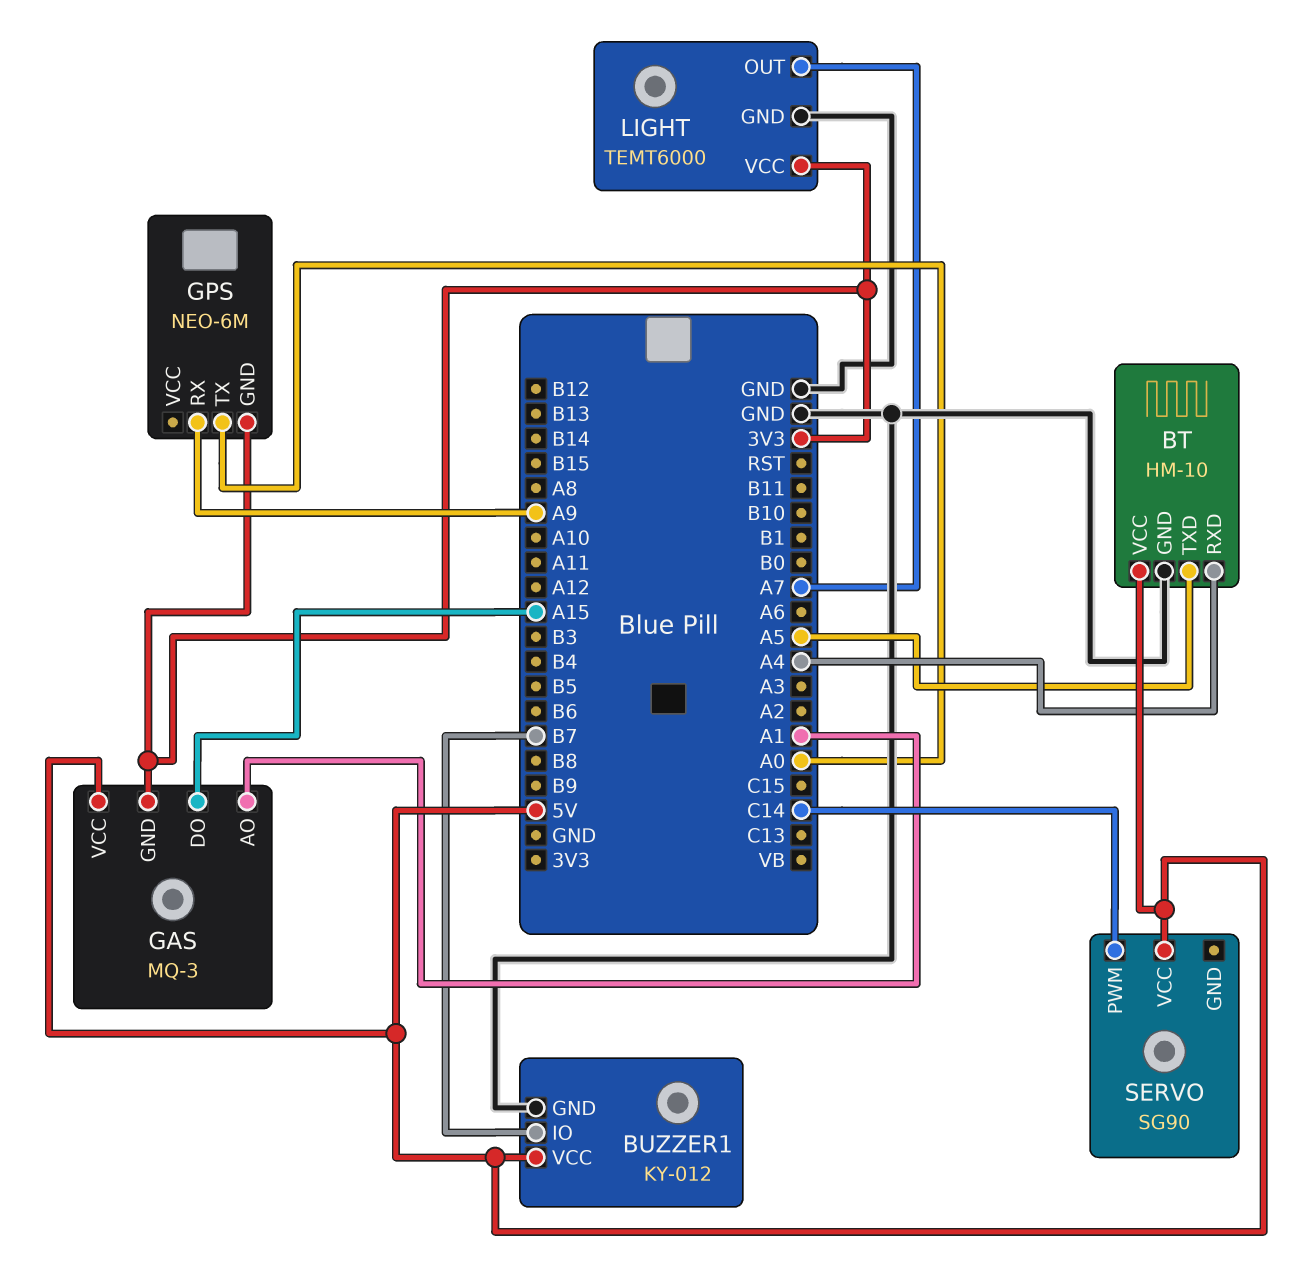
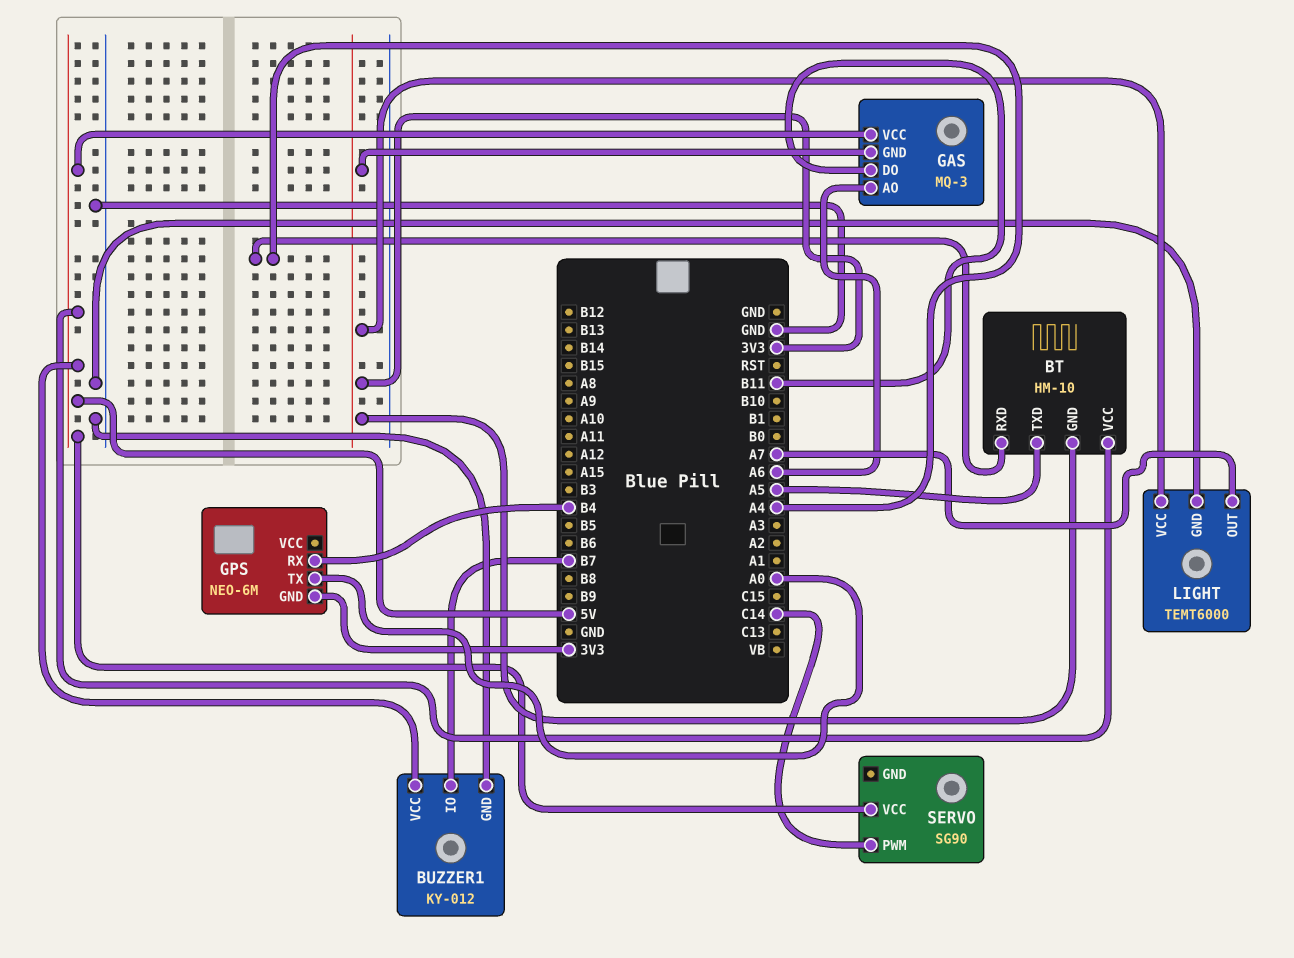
BT pin GND: GND -> 3V3
GAS pin AO: A1 -> A6
GAS pin DO: A15 -> B11
GPS pin RX: A9 -> B4

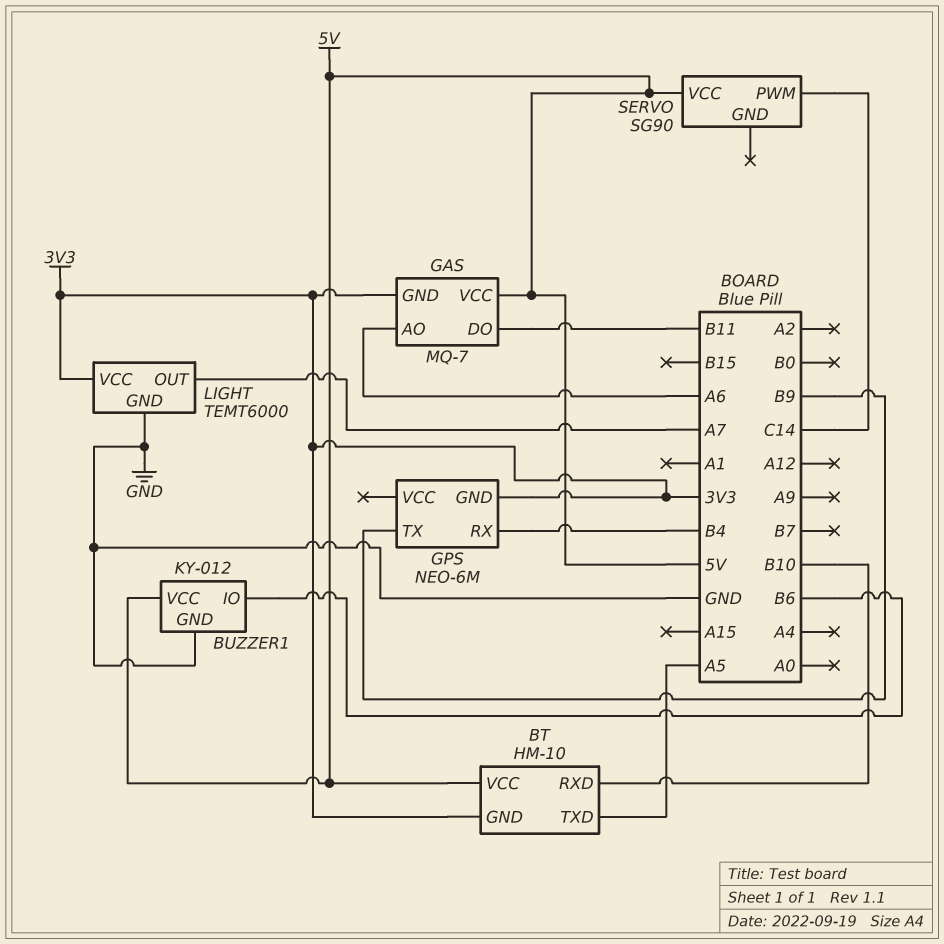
BT pin RXD: A4 -> B10
BUZZER1 pin IO: B7 -> B6
GAS: MQ-3 -> MQ-7
GPS pin TX: A0 -> B9

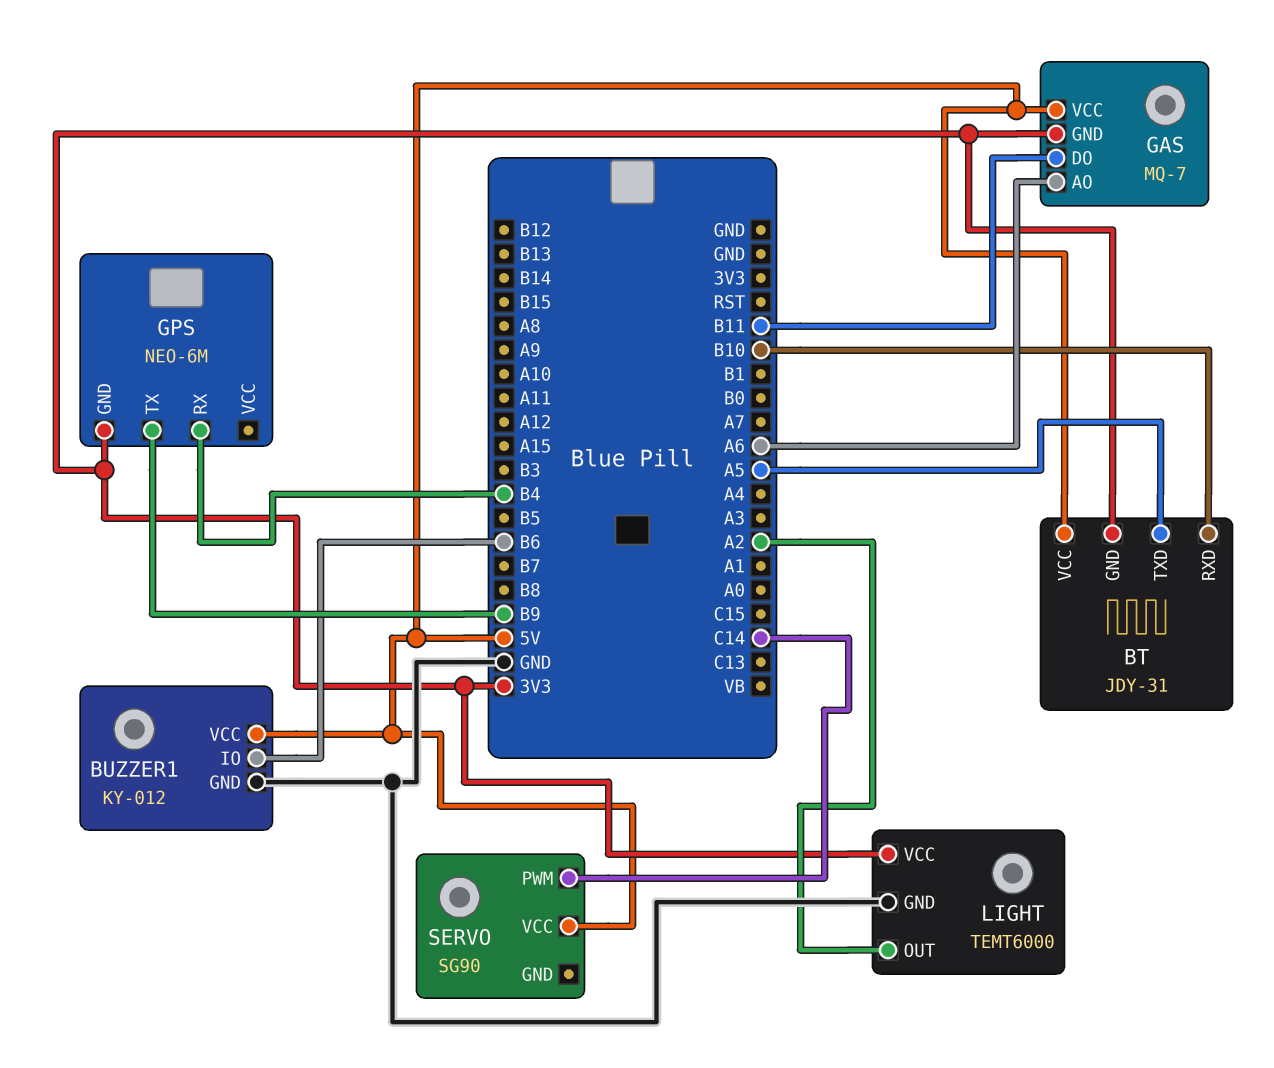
BT: HM-10 -> JDY-31
LIGHT pin OUT: A7 -> A2

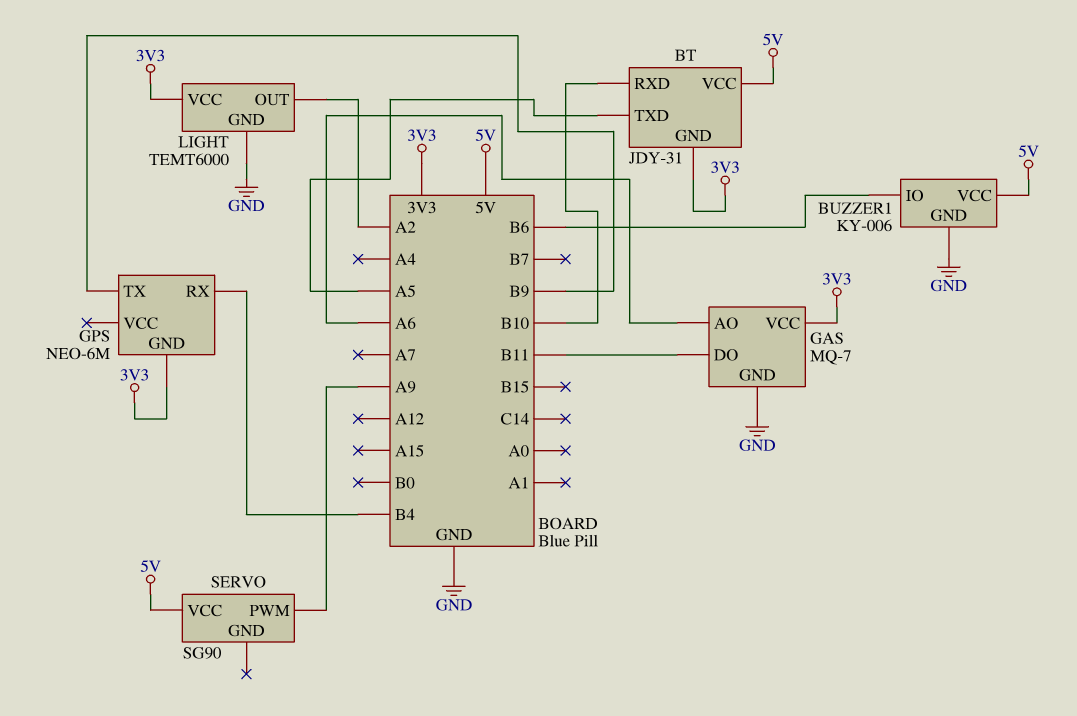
BUZZER1: KY-012 -> KY-006
GAS pin GND: 3V3 -> GND
GAS pin VCC: 5V -> 3V3
SERVO pin PWM: C14 -> A9

